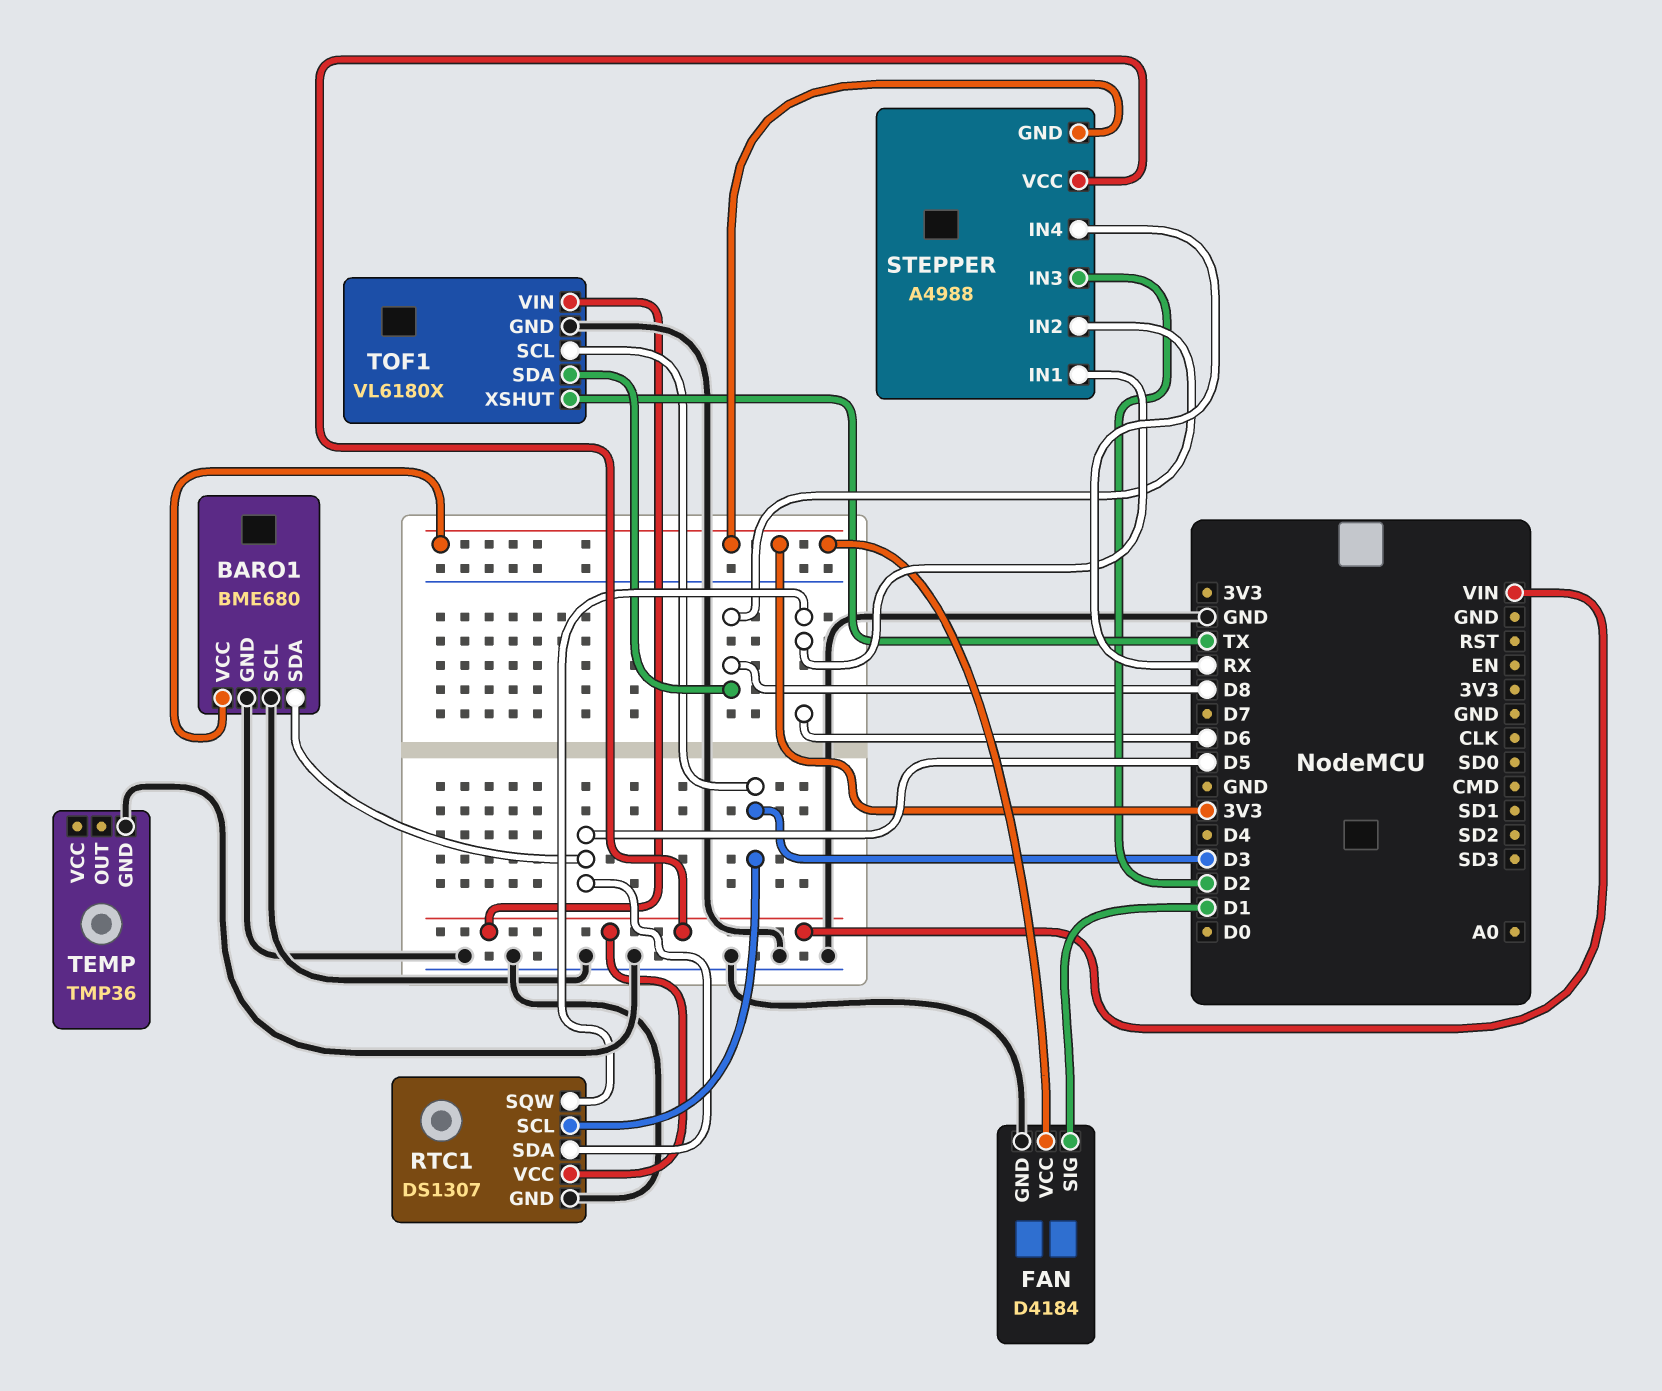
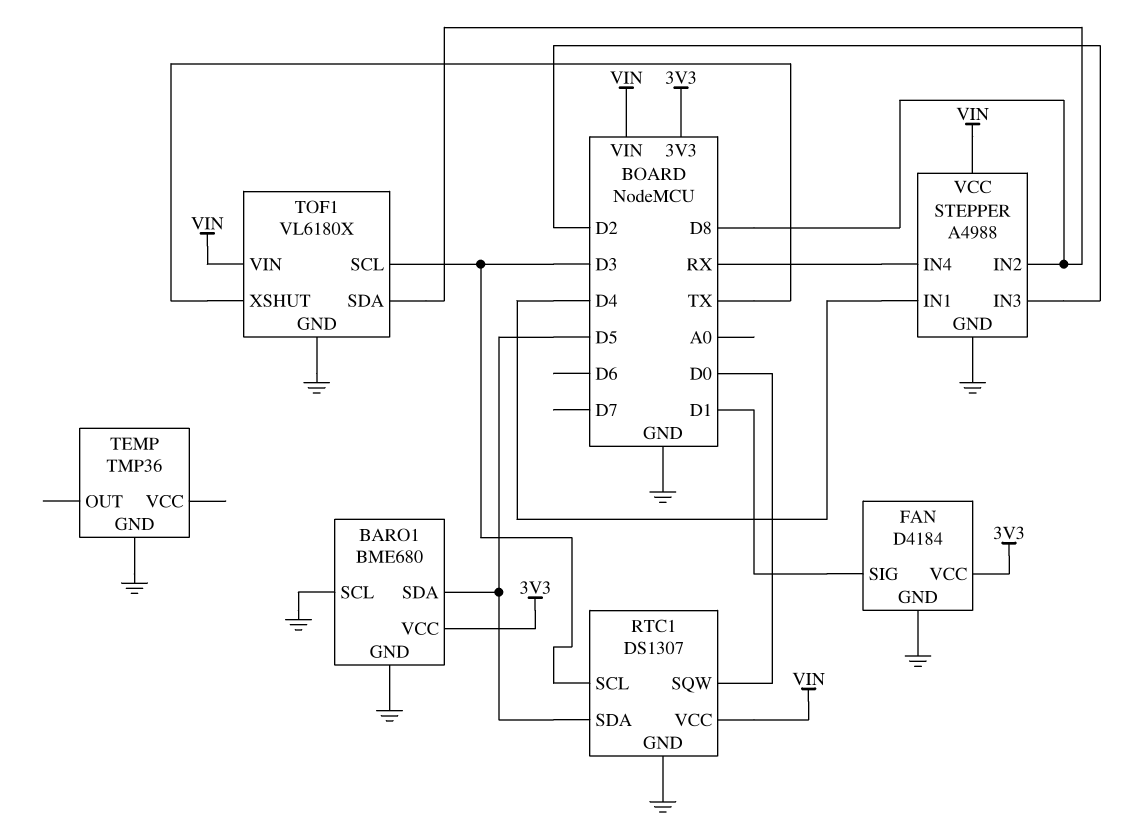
RTC1 pin SQW: D6 -> D0
STEPPER pin GND: 3V3 -> GND
STEPPER pin IN1: D6 -> D4

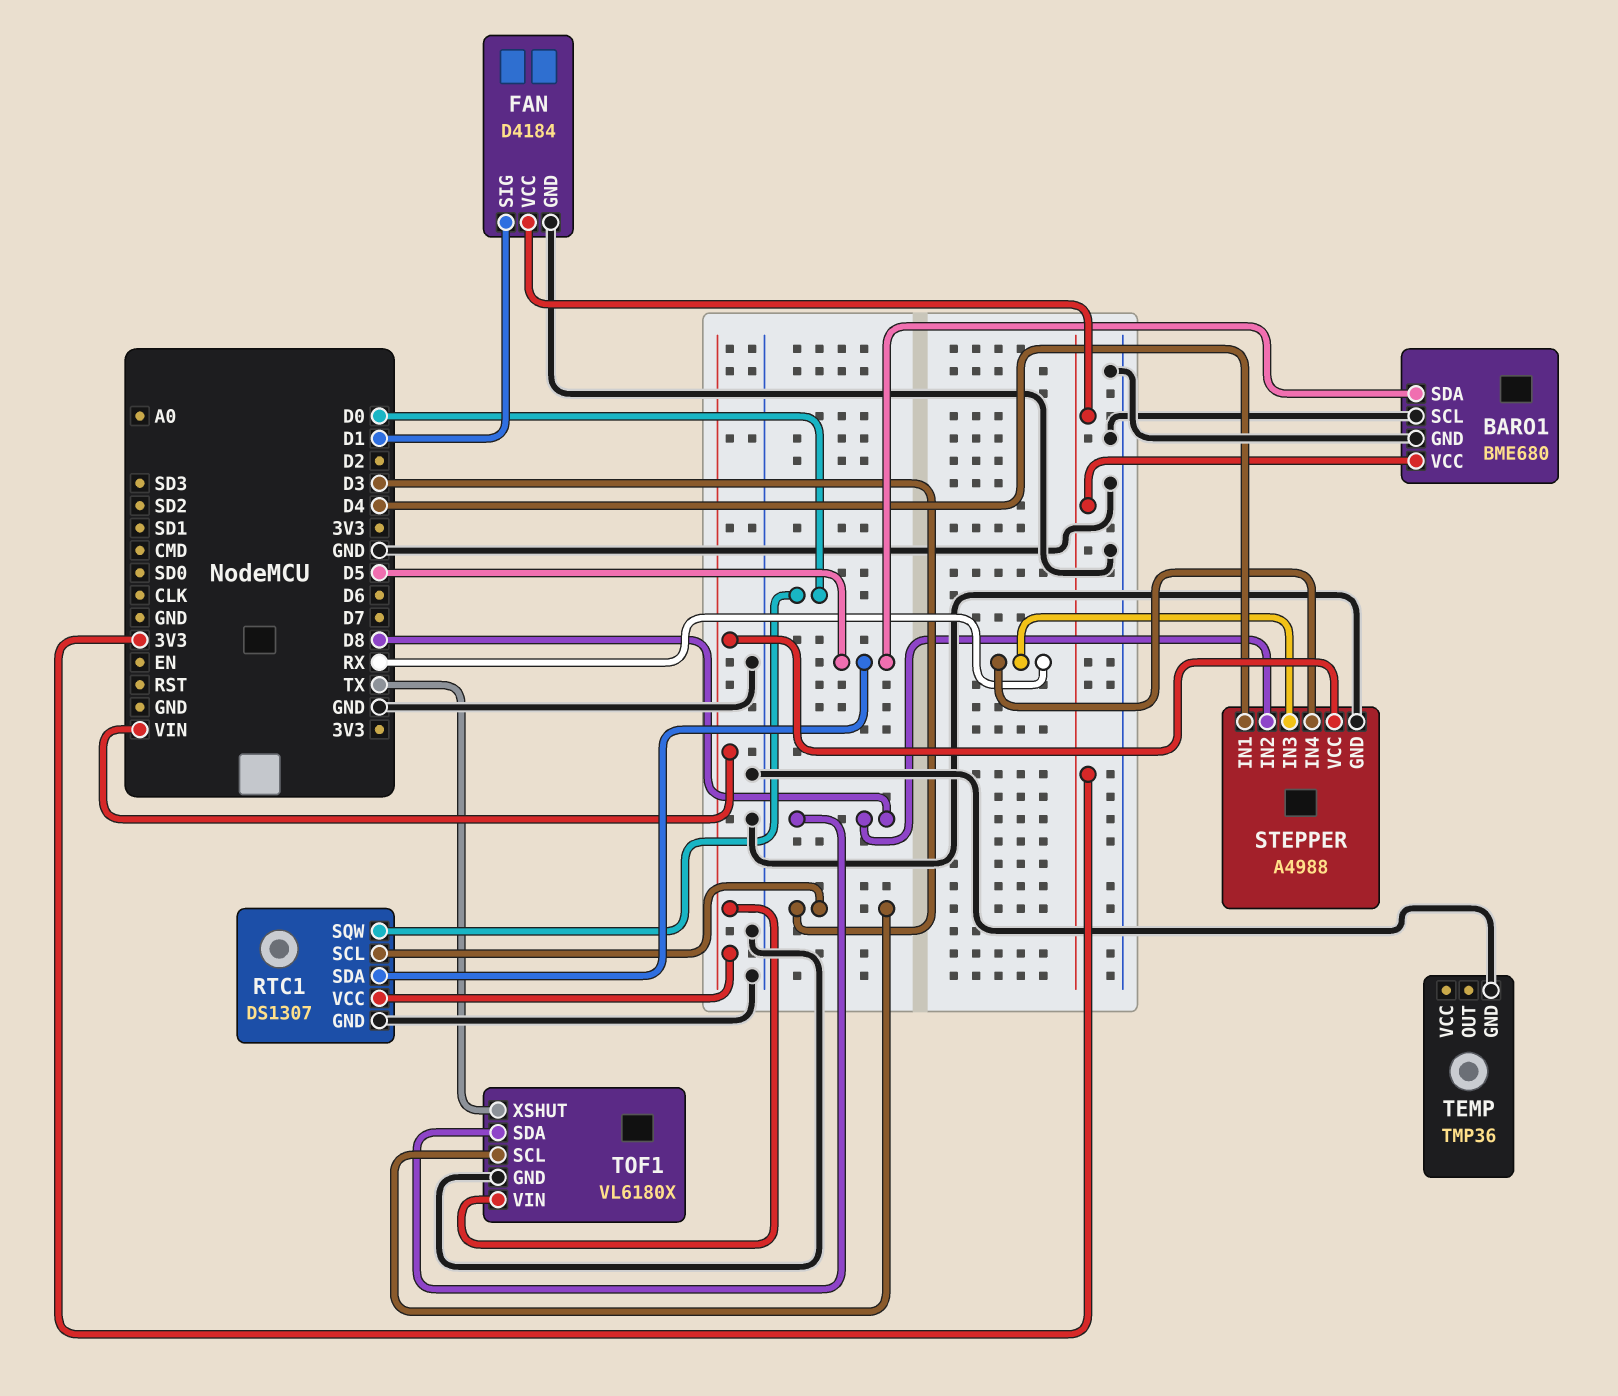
STEPPER pin IN3: D2 -> RX

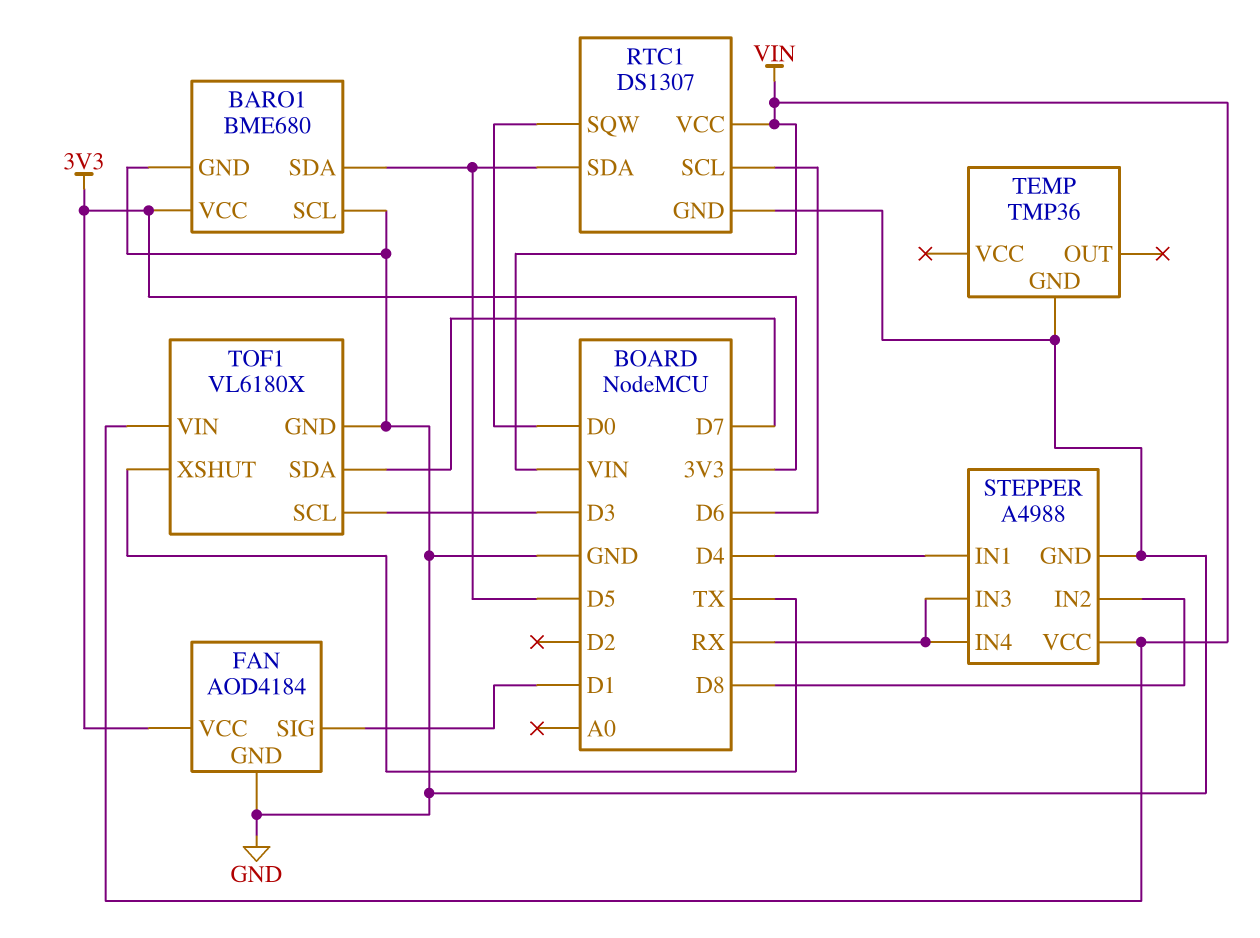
FAN: D4184 -> AOD4184
RTC1 pin SCL: D3 -> D6
TOF1 pin SDA: D8 -> D7

